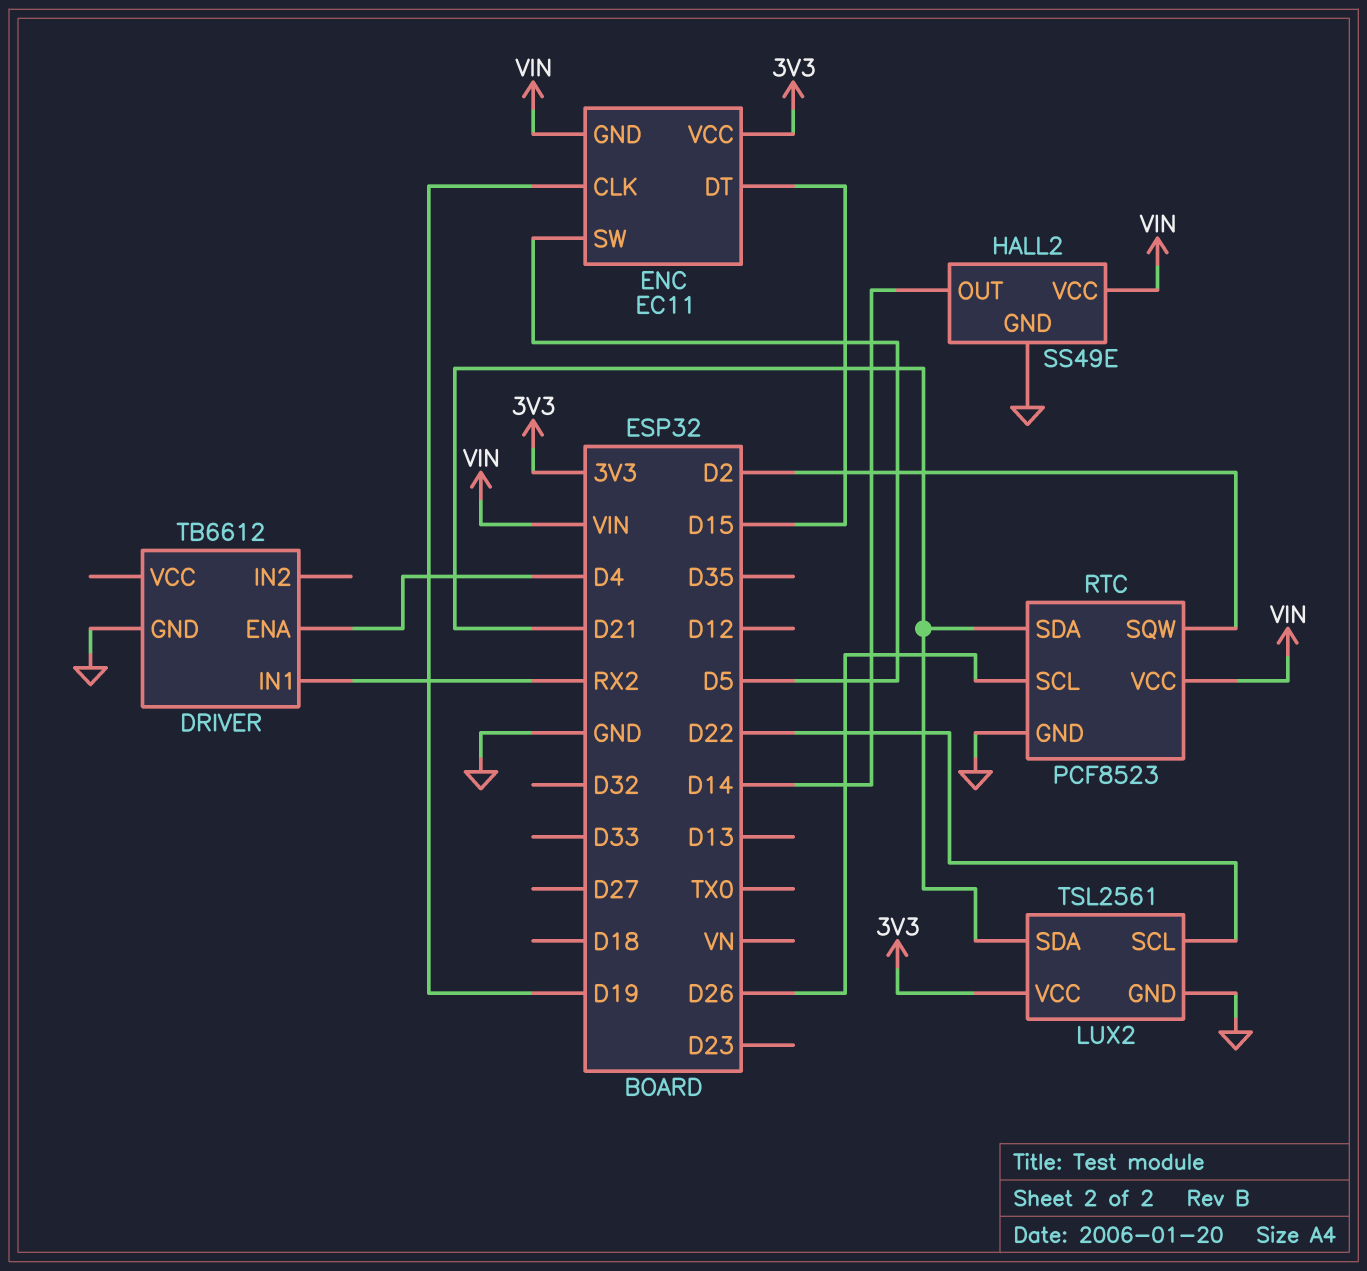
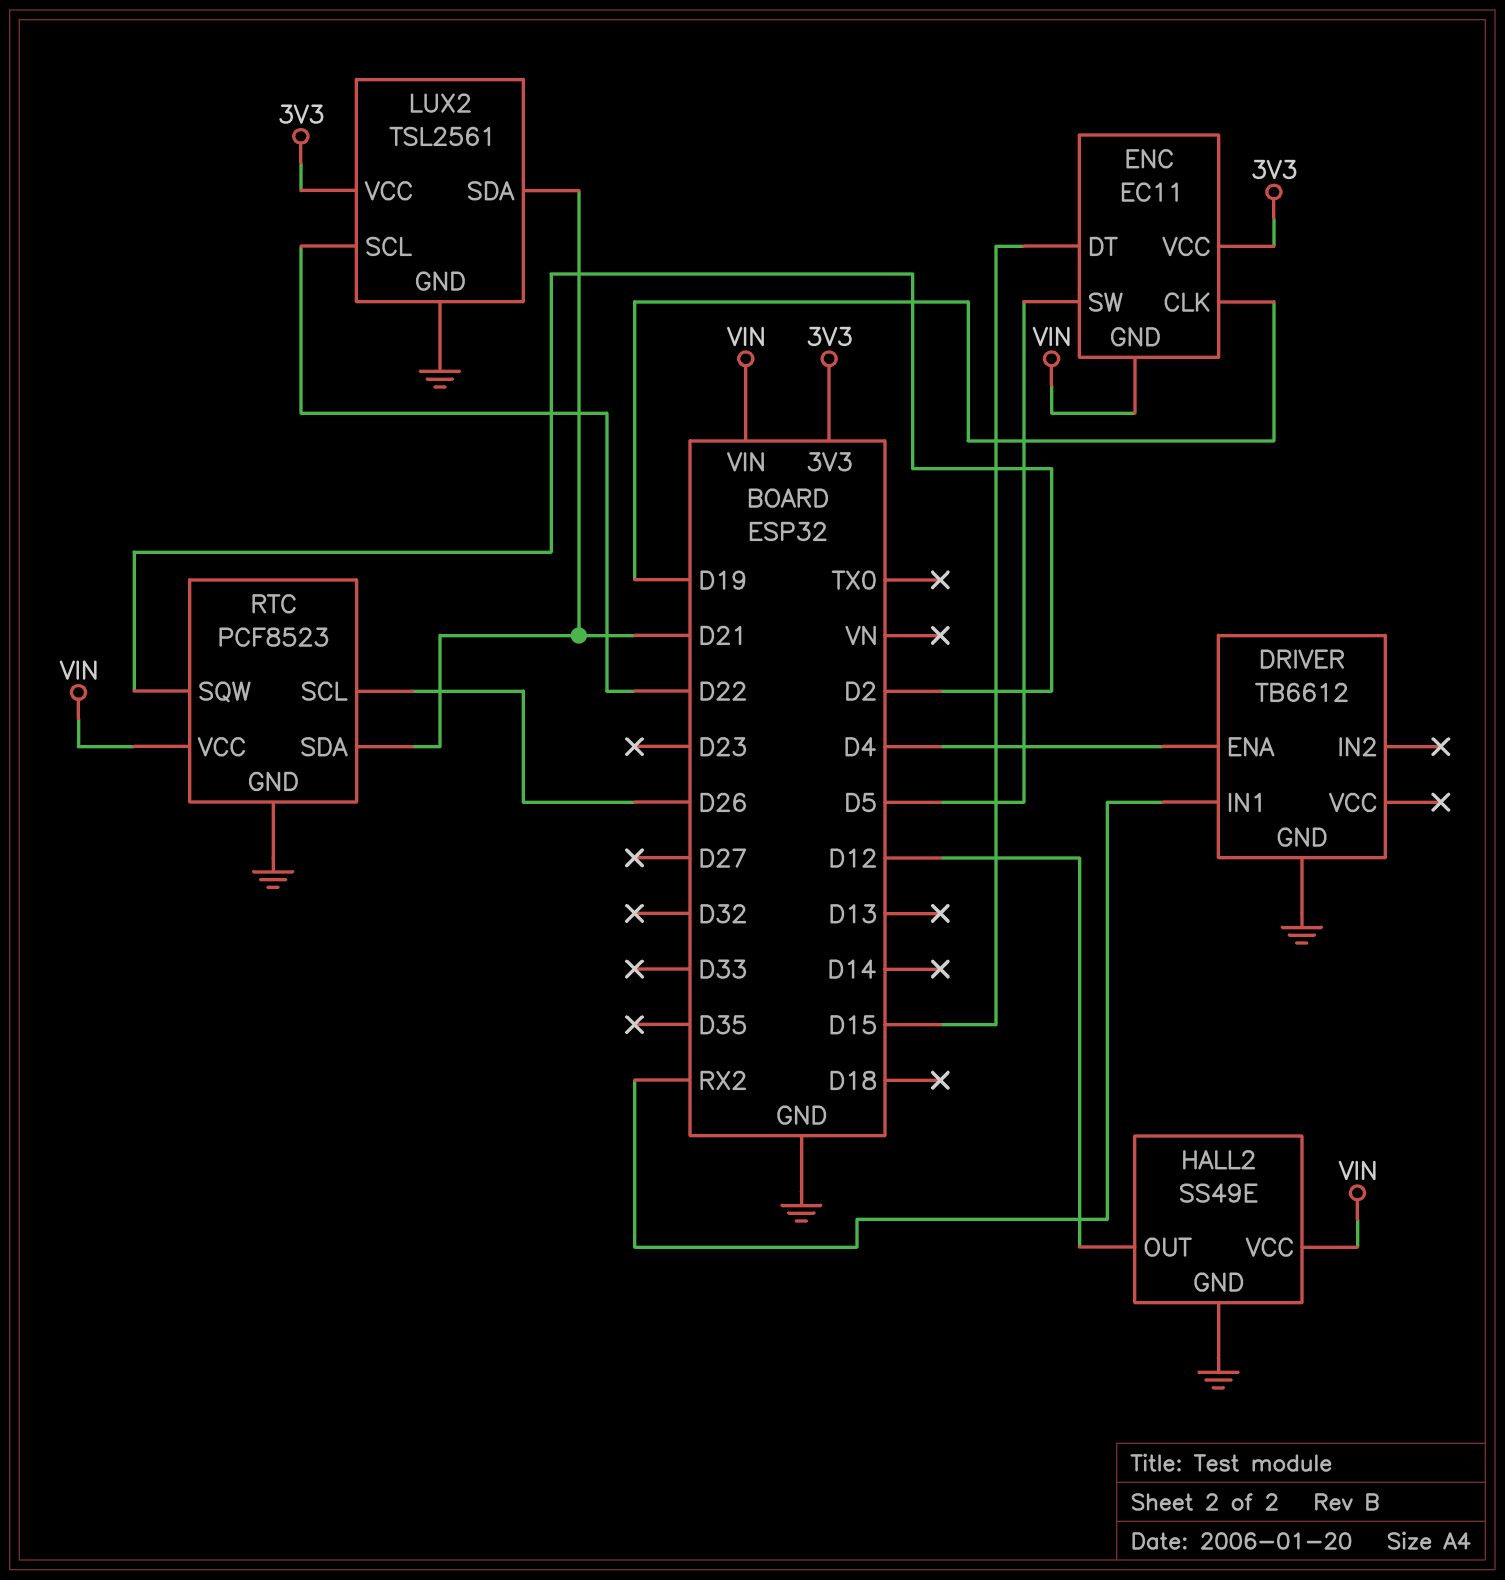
HALL2 pin OUT: D14 -> D12

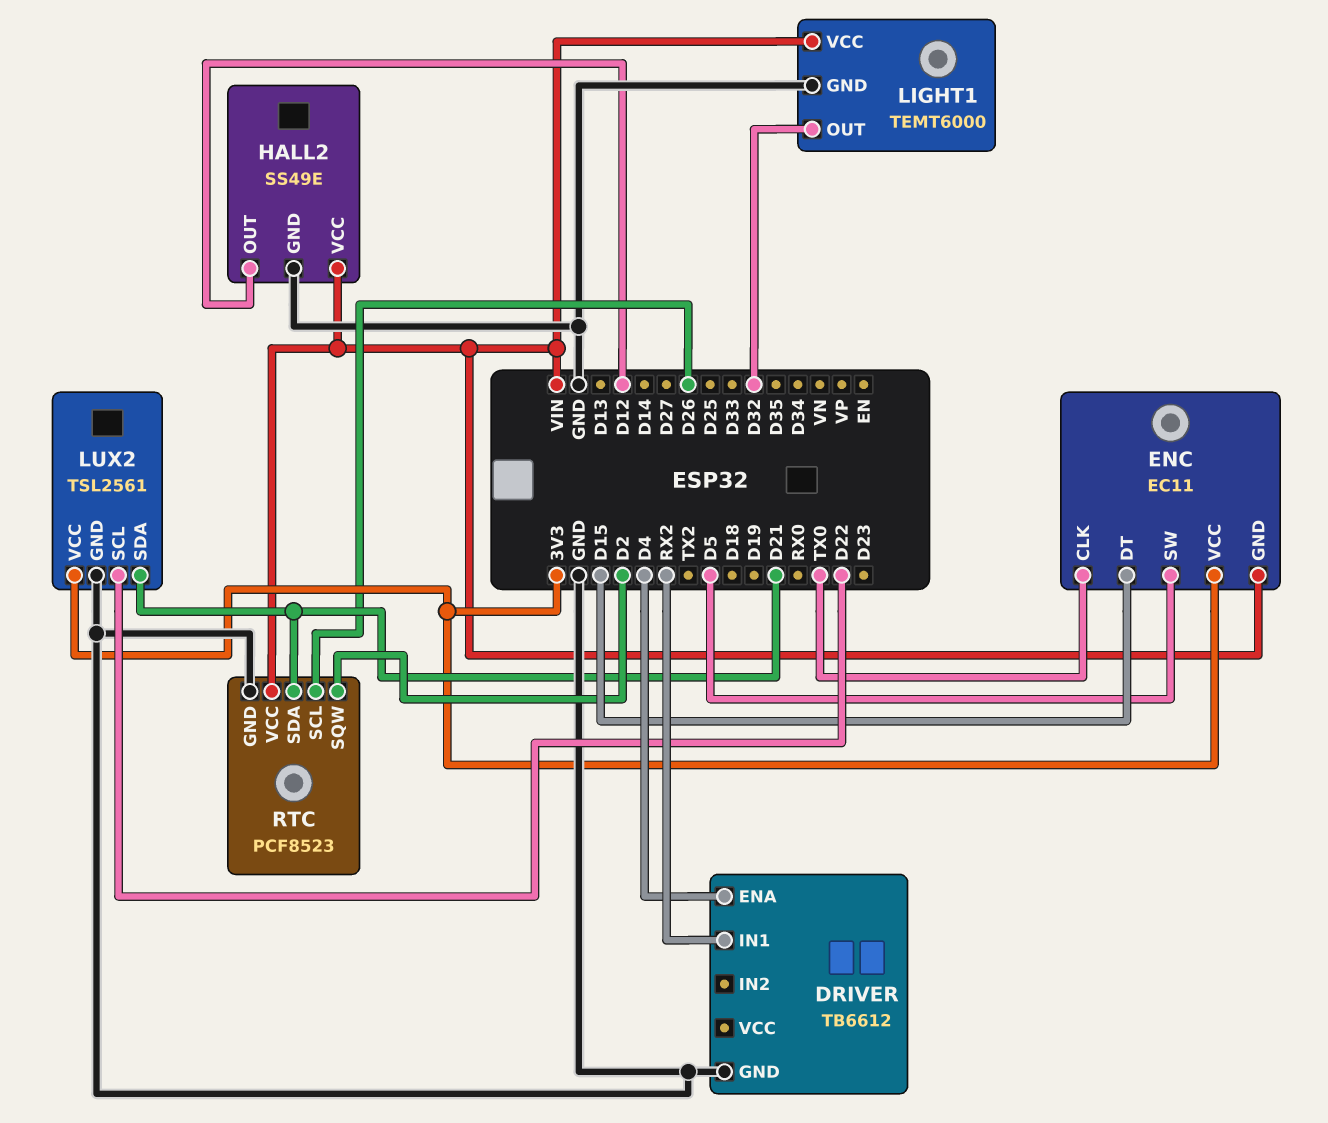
ENC pin CLK: D19 -> TX0
LIGHT1: none -> TEMT6000
LIGHT1 pin GND: none -> GND
LIGHT1 pin OUT: none -> D32
LIGHT1 pin VCC: none -> VIN

